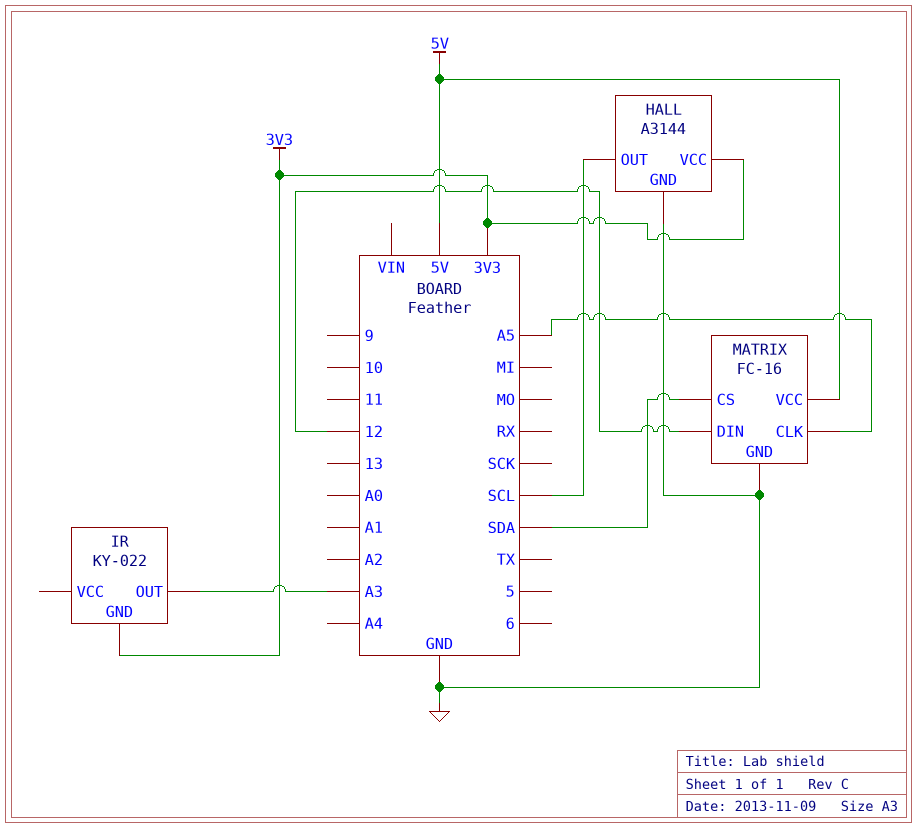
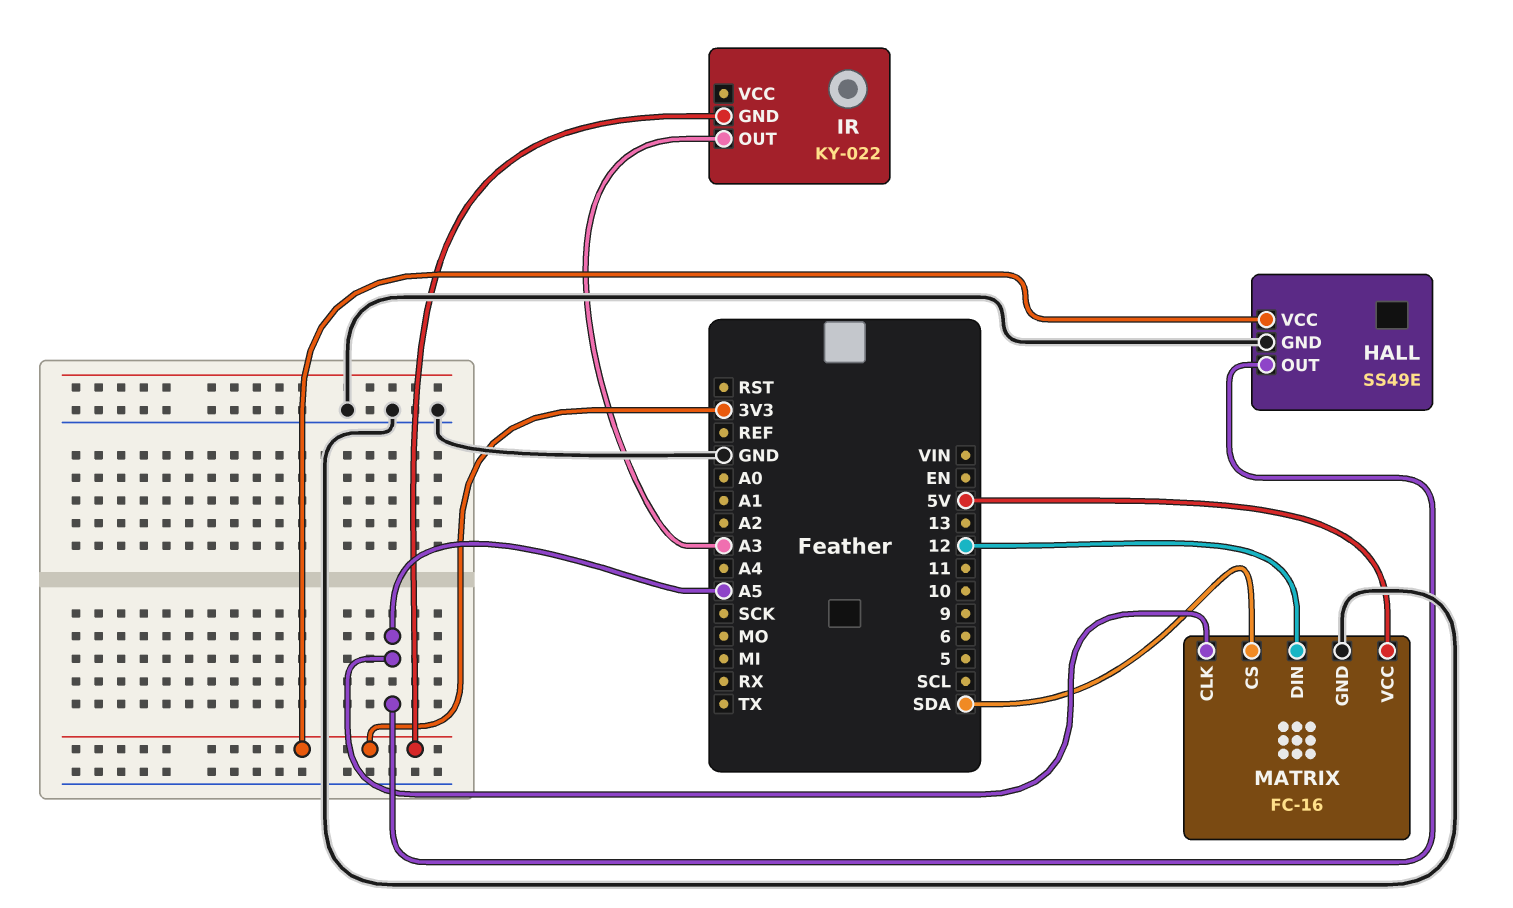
HALL: A3144 -> SS49E
HALL pin OUT: SCL -> A5

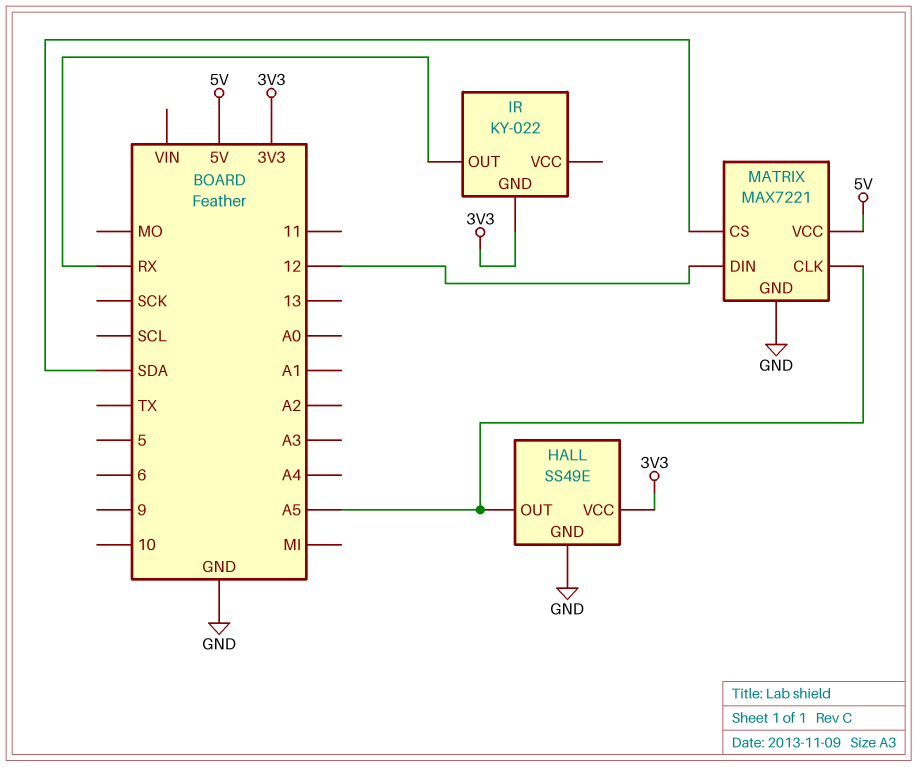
IR pin OUT: A3 -> RX
MATRIX: FC-16 -> MAX7221

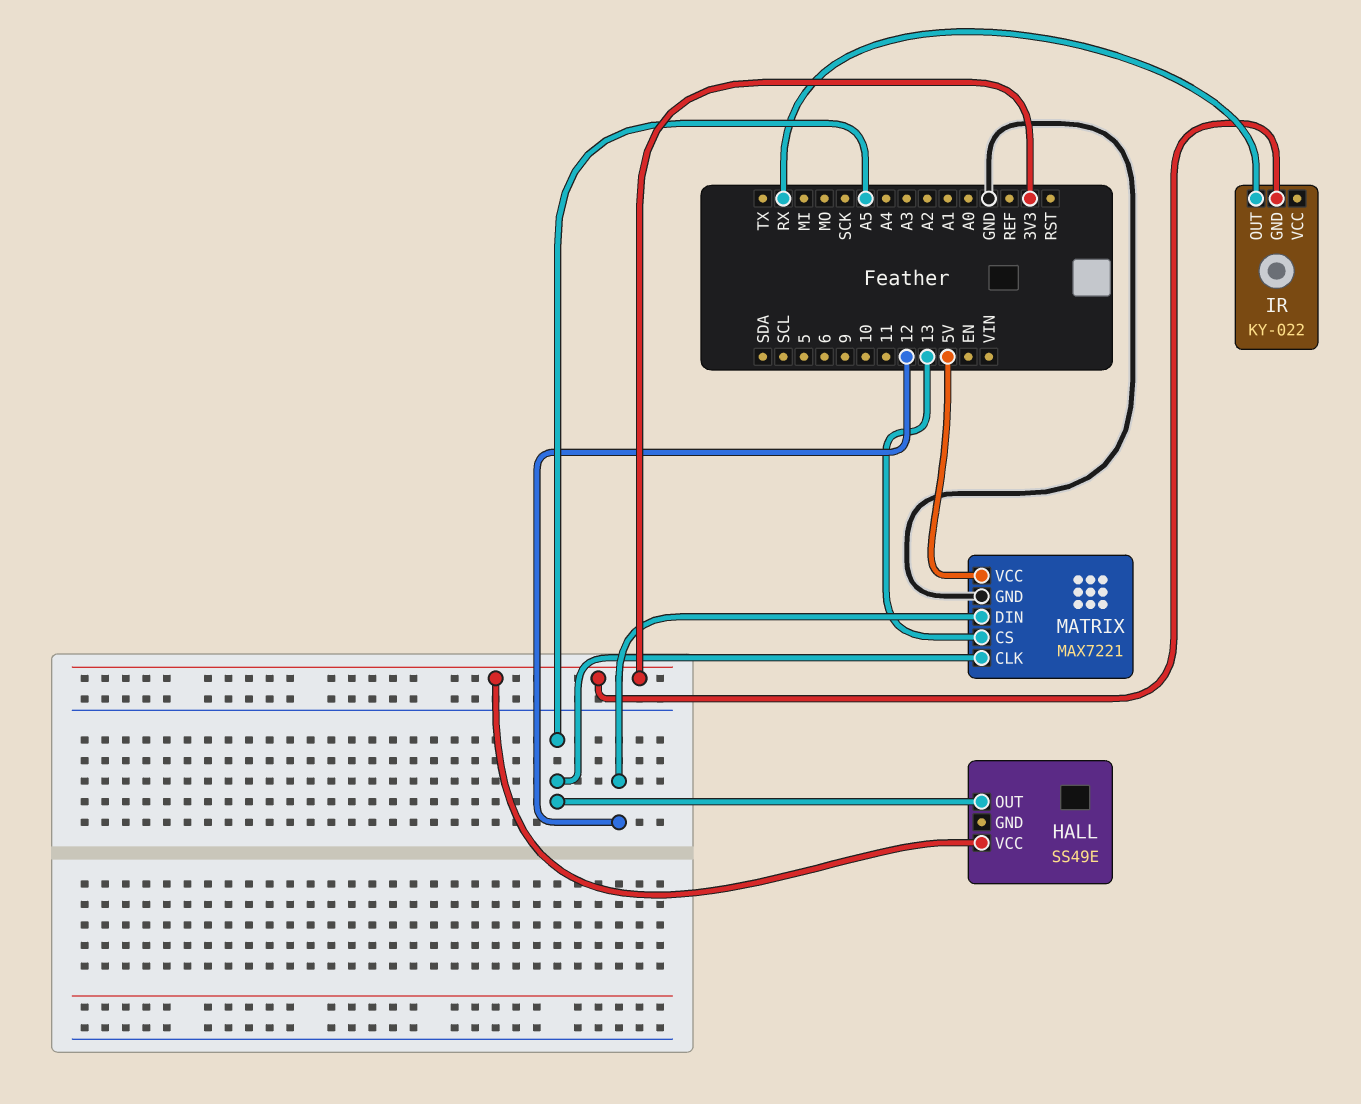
HALL pin GND: GND -> none
MATRIX pin CS: SDA -> 13

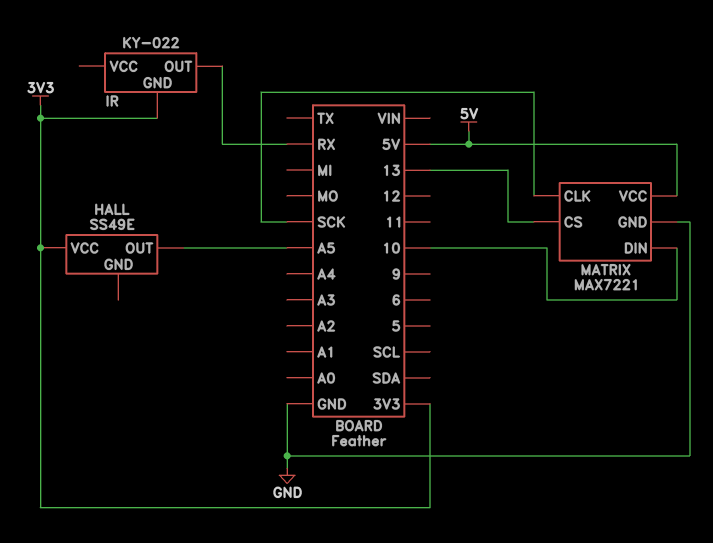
MATRIX pin CLK: A5 -> SCK
MATRIX pin DIN: 12 -> 10

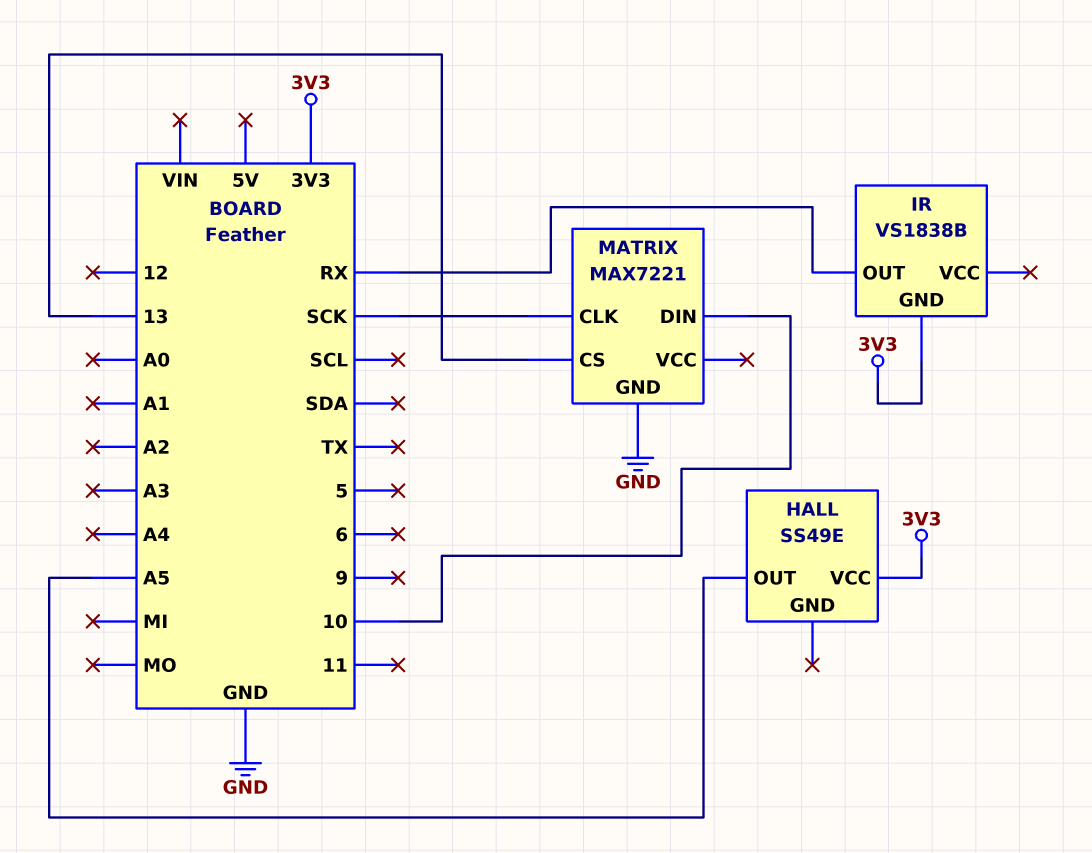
IR: KY-022 -> VS1838B
MATRIX pin VCC: 5V -> none

